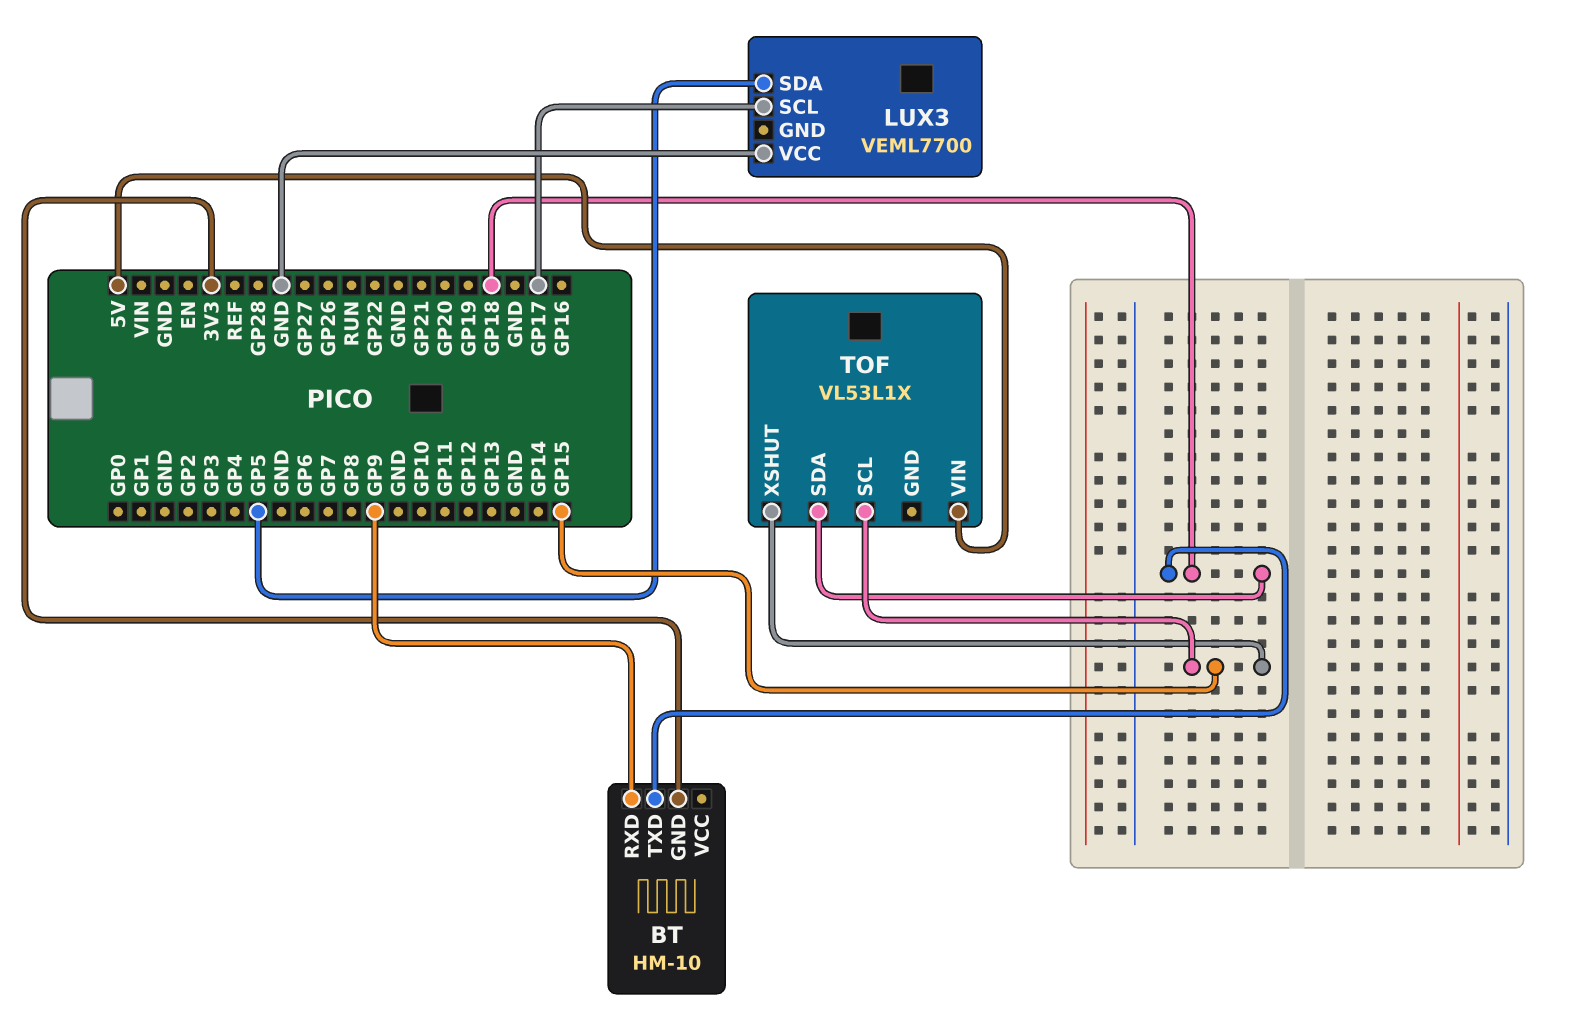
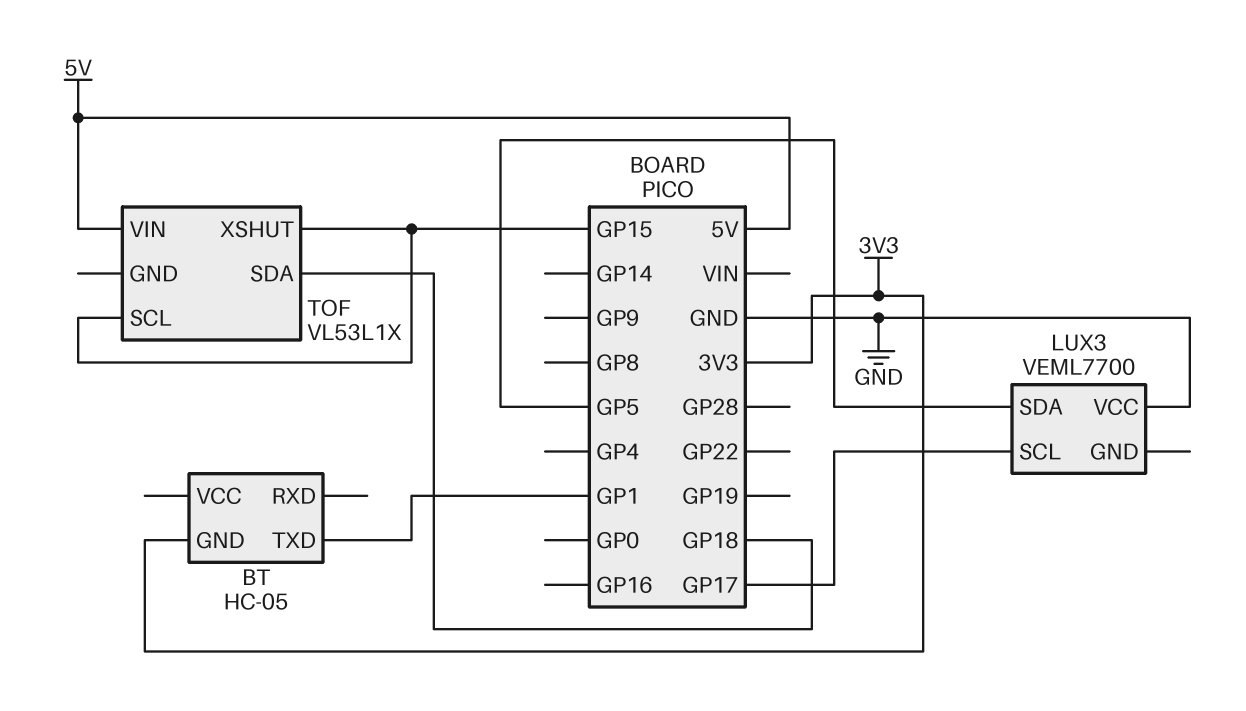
BT: HM-10 -> HC-05
BT pin RXD: GP9 -> none
BT pin TXD: GP18 -> GP1

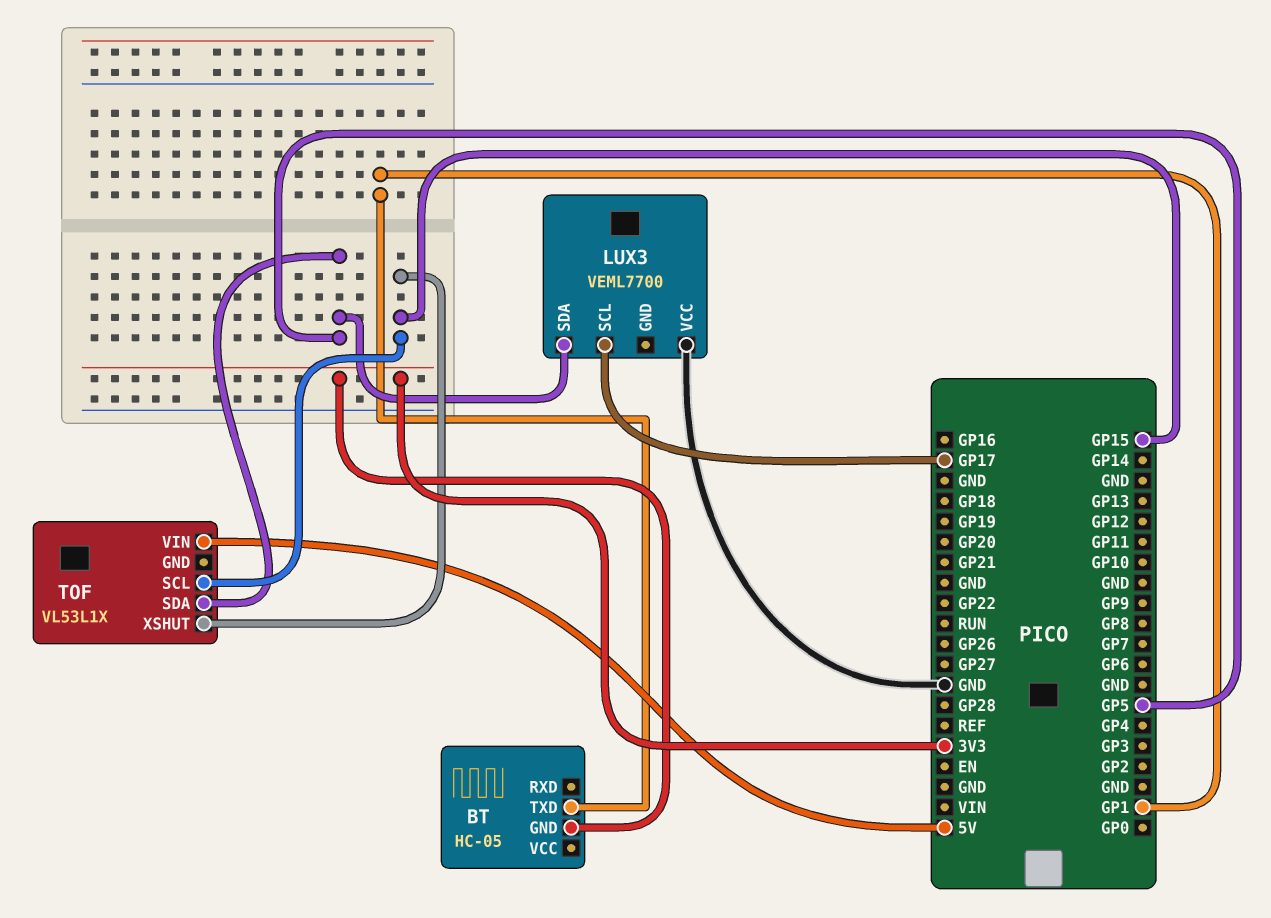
TOF pin SDA: GP18 -> GP5

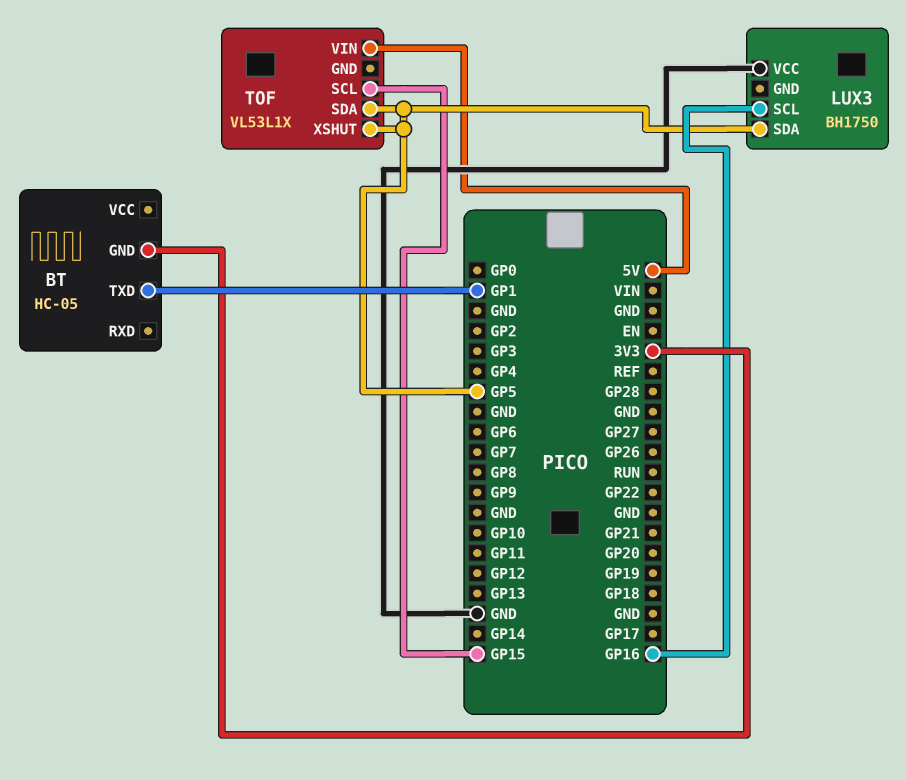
LUX3: VEML7700 -> BH1750
LUX3 pin SCL: GP17 -> GP16
TOF pin XSHUT: GP15 -> GP5

